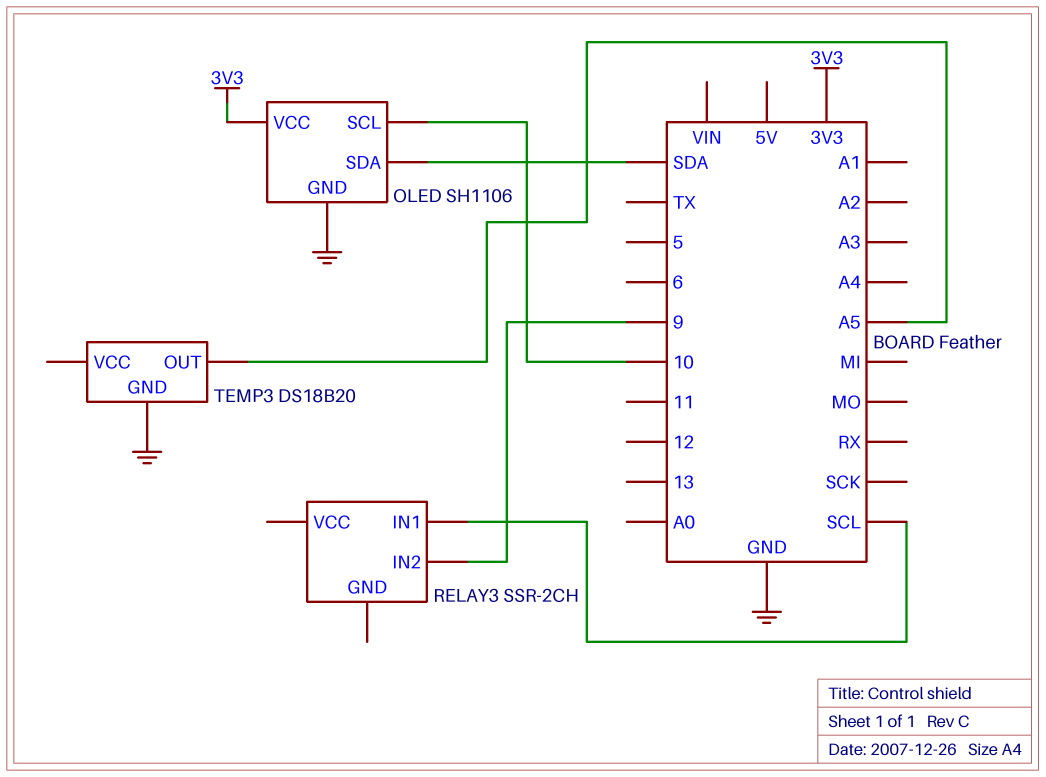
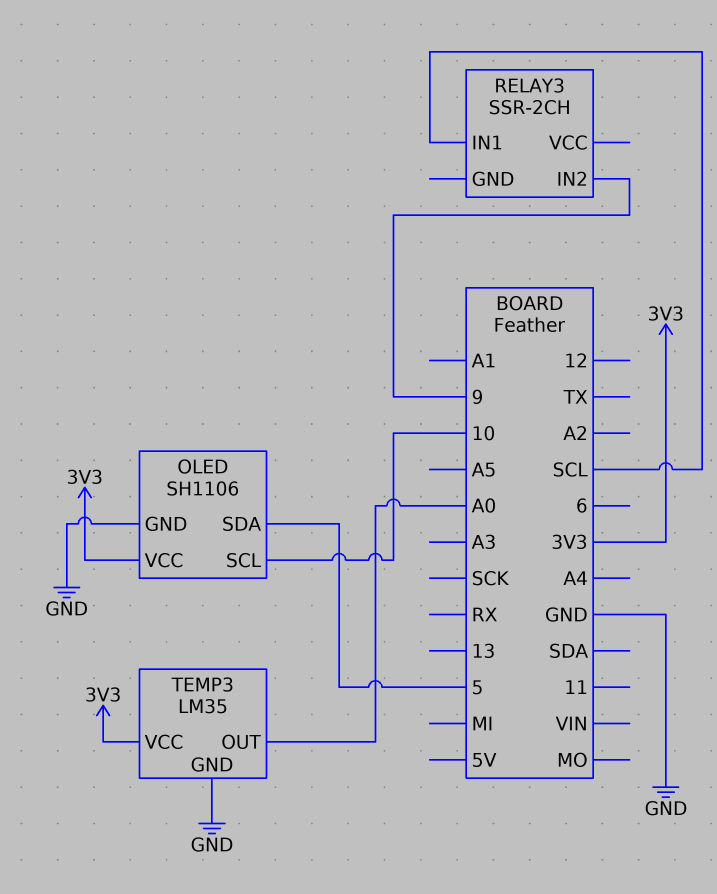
OLED pin SDA: SDA -> 5
TEMP3: DS18B20 -> LM35
TEMP3 pin OUT: A5 -> A0
TEMP3 pin VCC: none -> 3V3

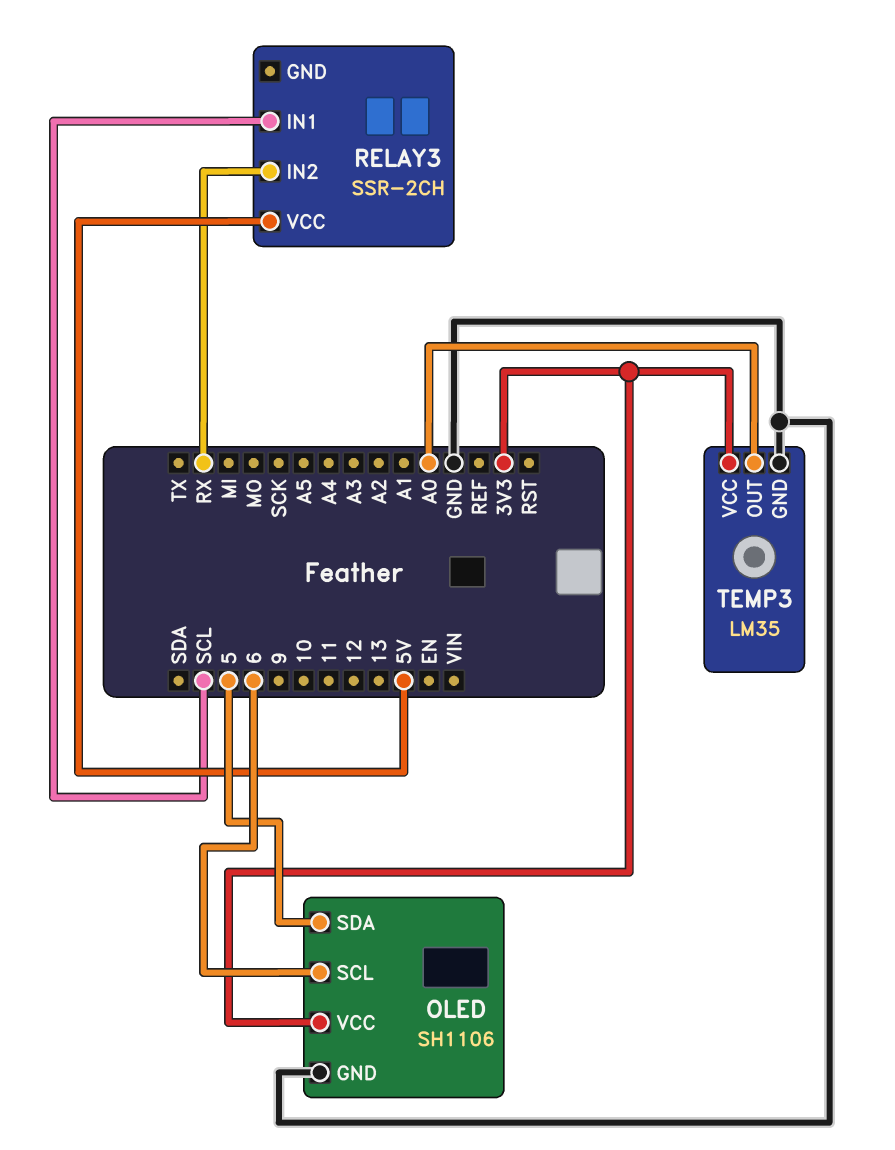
OLED pin SCL: 10 -> 6
RELAY3 pin IN2: 9 -> RX
RELAY3 pin VCC: none -> 5V

